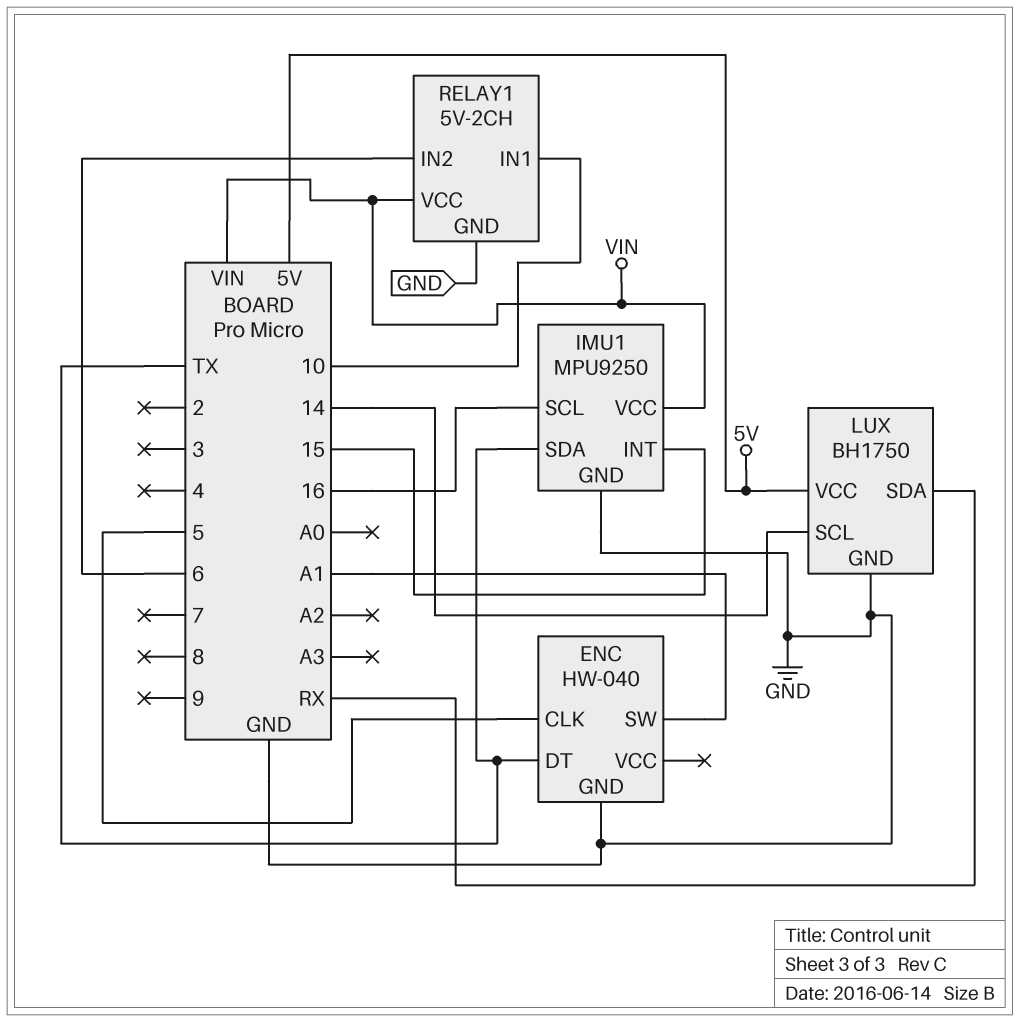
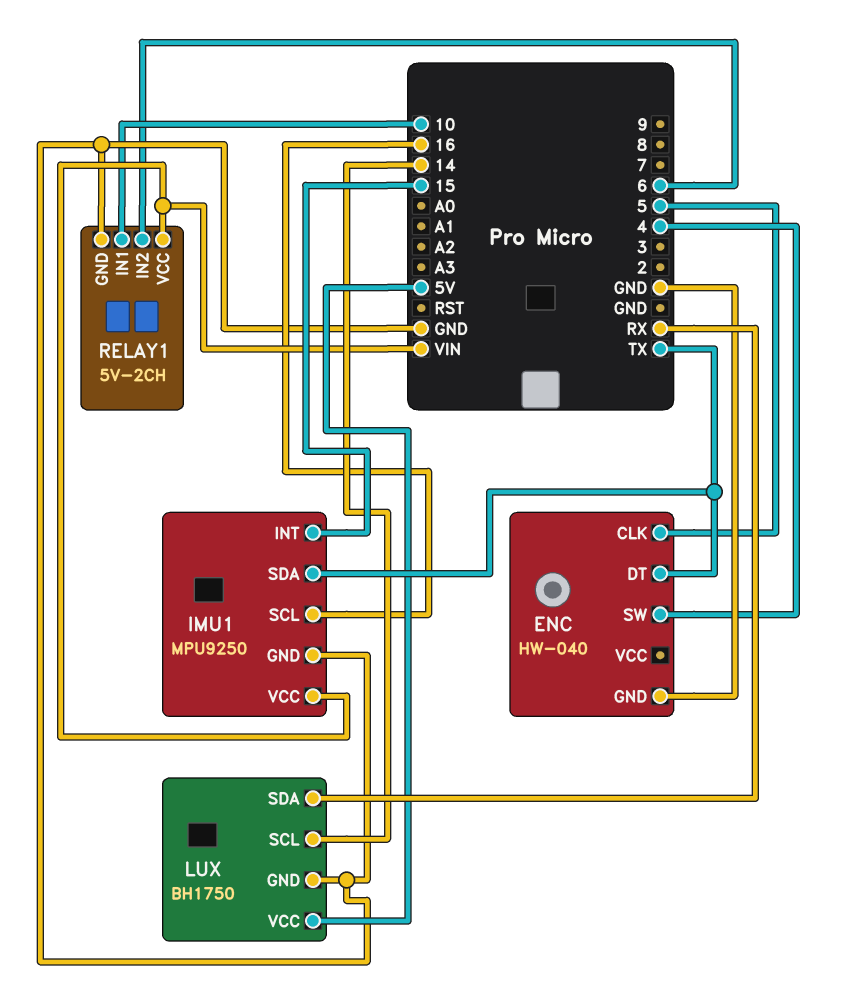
ENC pin SW: A1 -> 4

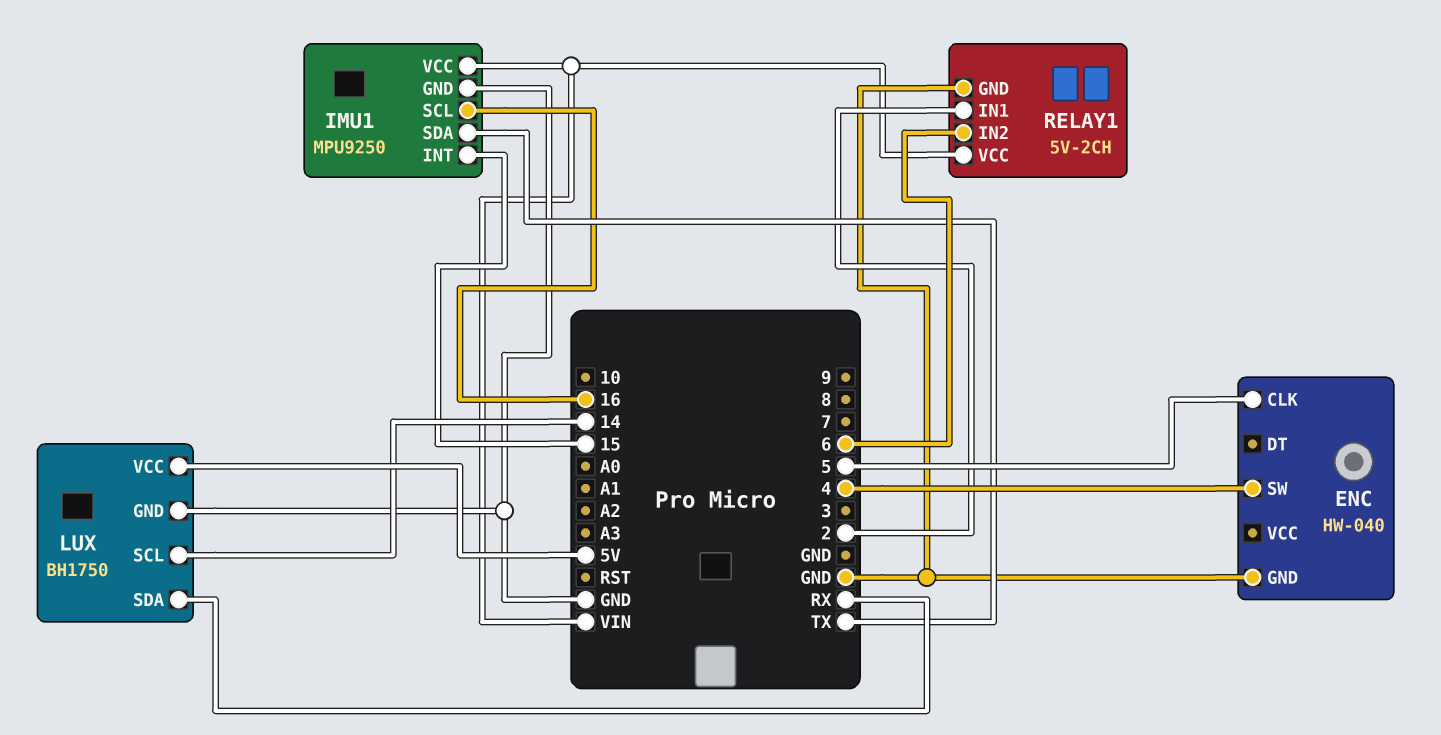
ENC pin DT: TX -> none
RELAY1 pin IN1: 10 -> 2

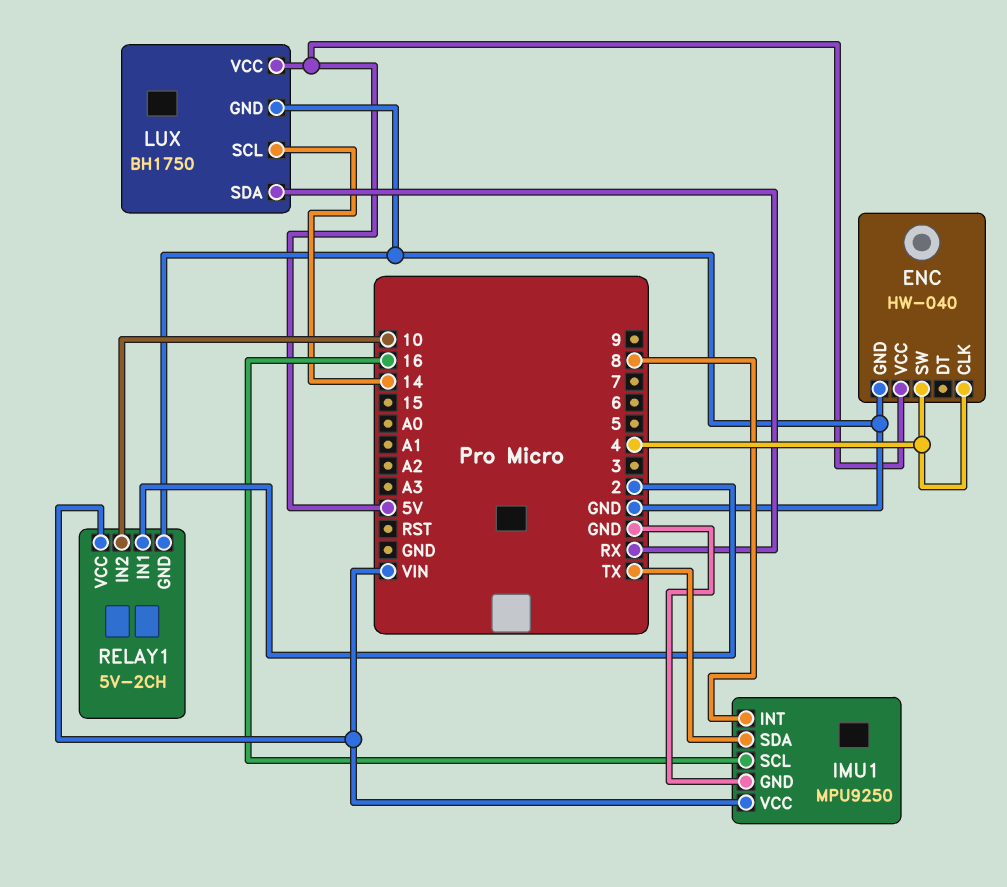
ENC pin CLK: 5 -> 4
ENC pin VCC: none -> 5V
IMU1 pin INT: 15 -> 8
RELAY1 pin IN2: 6 -> 10

